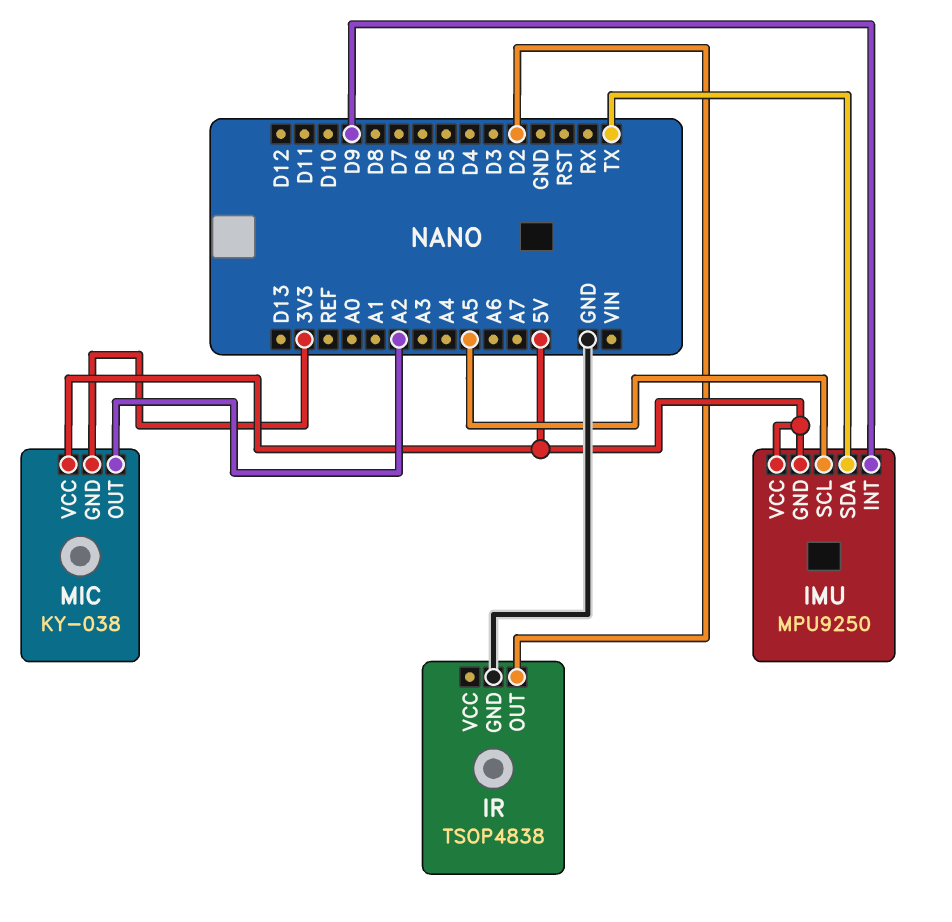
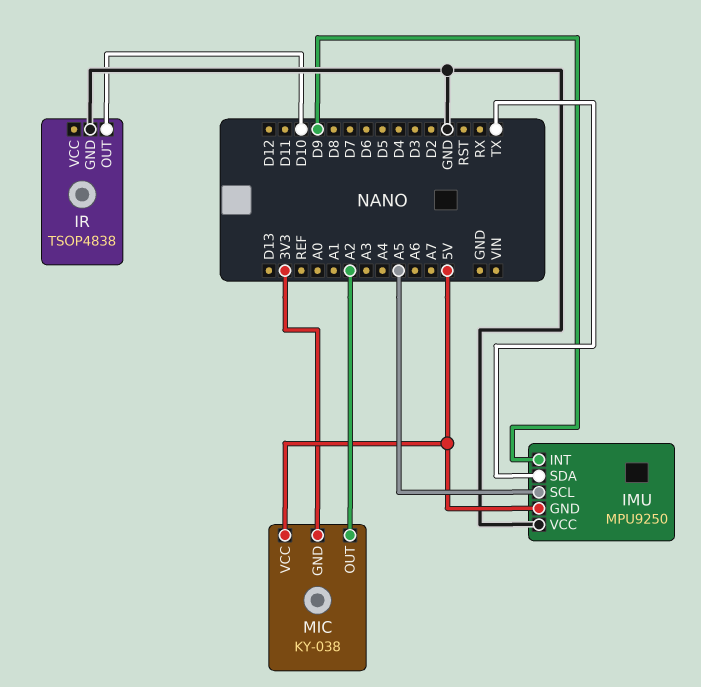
IMU pin VCC: 5V -> GND
IR pin OUT: D2 -> D10

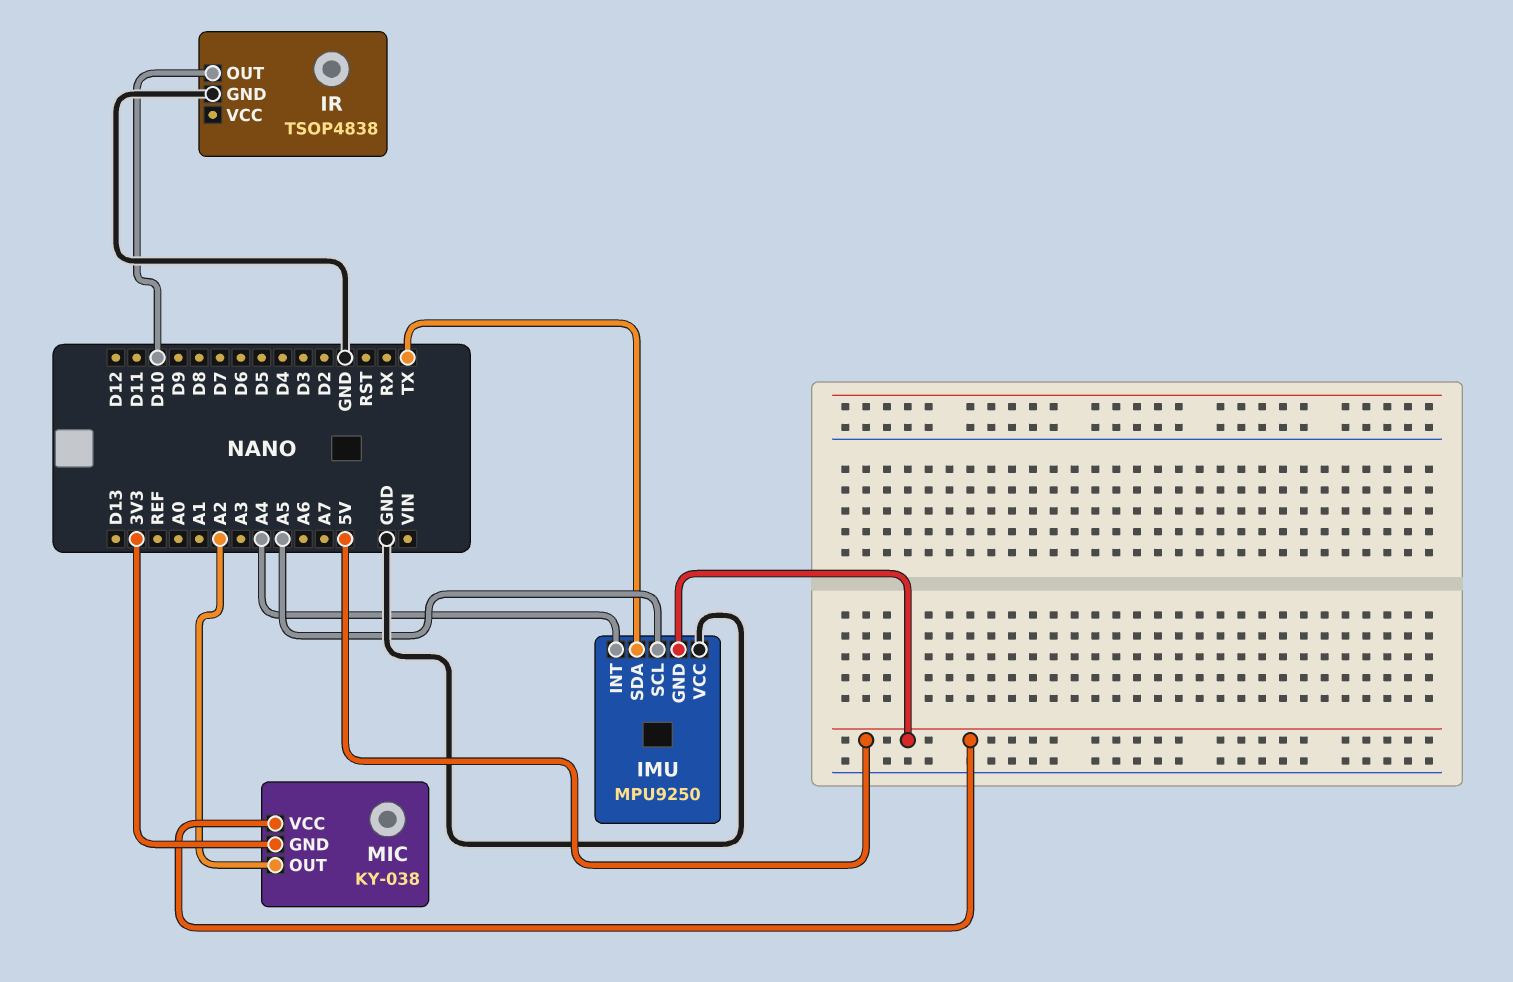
IMU pin INT: D9 -> A4

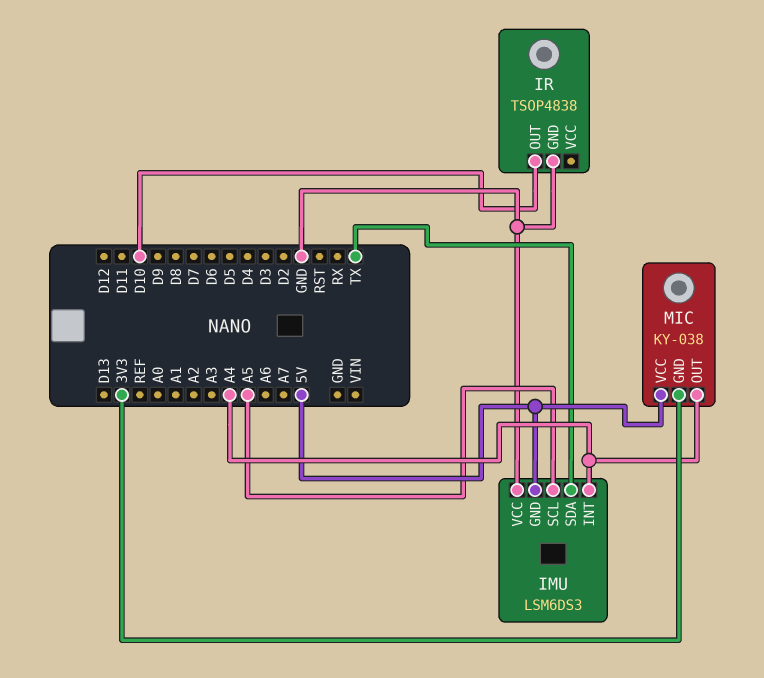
IMU: MPU9250 -> LSM6DS3
MIC pin OUT: A2 -> A4

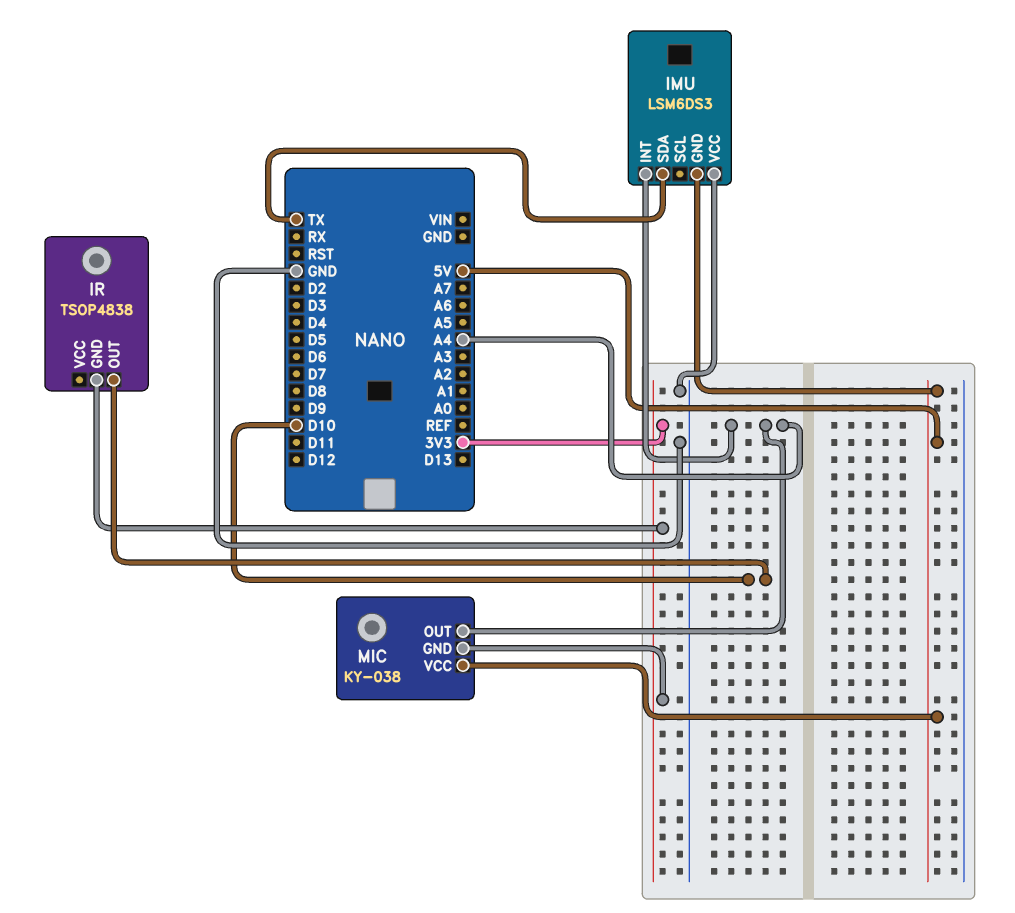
IMU pin SCL: A5 -> none
IR pin GND: GND -> 3V3

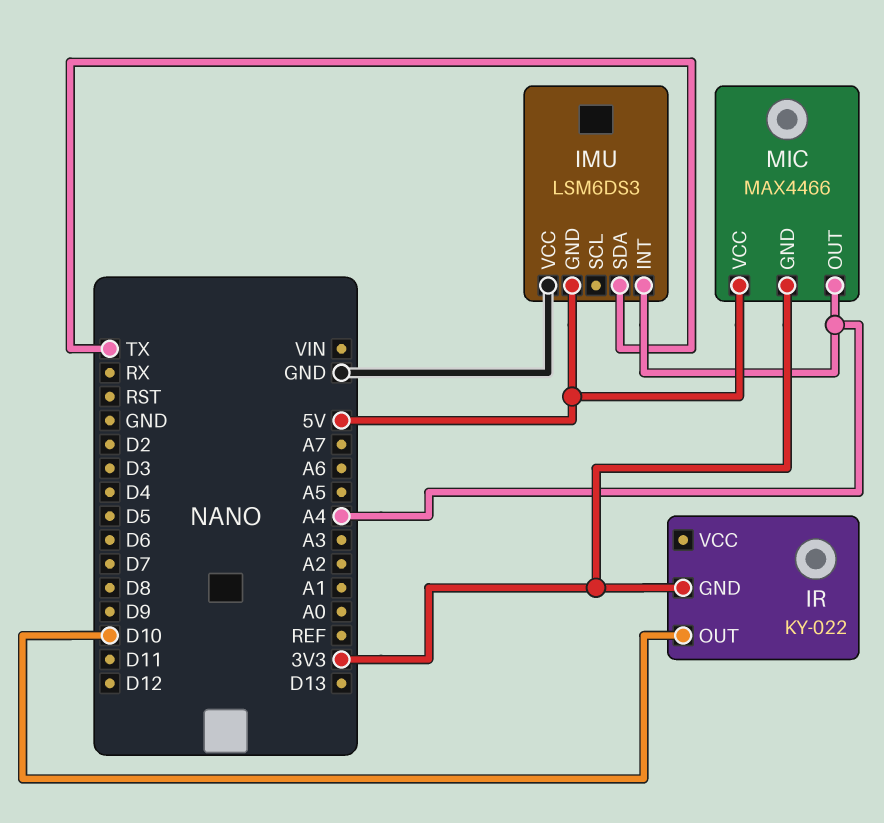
IR: TSOP4838 -> KY-022
MIC: KY-038 -> MAX4466

